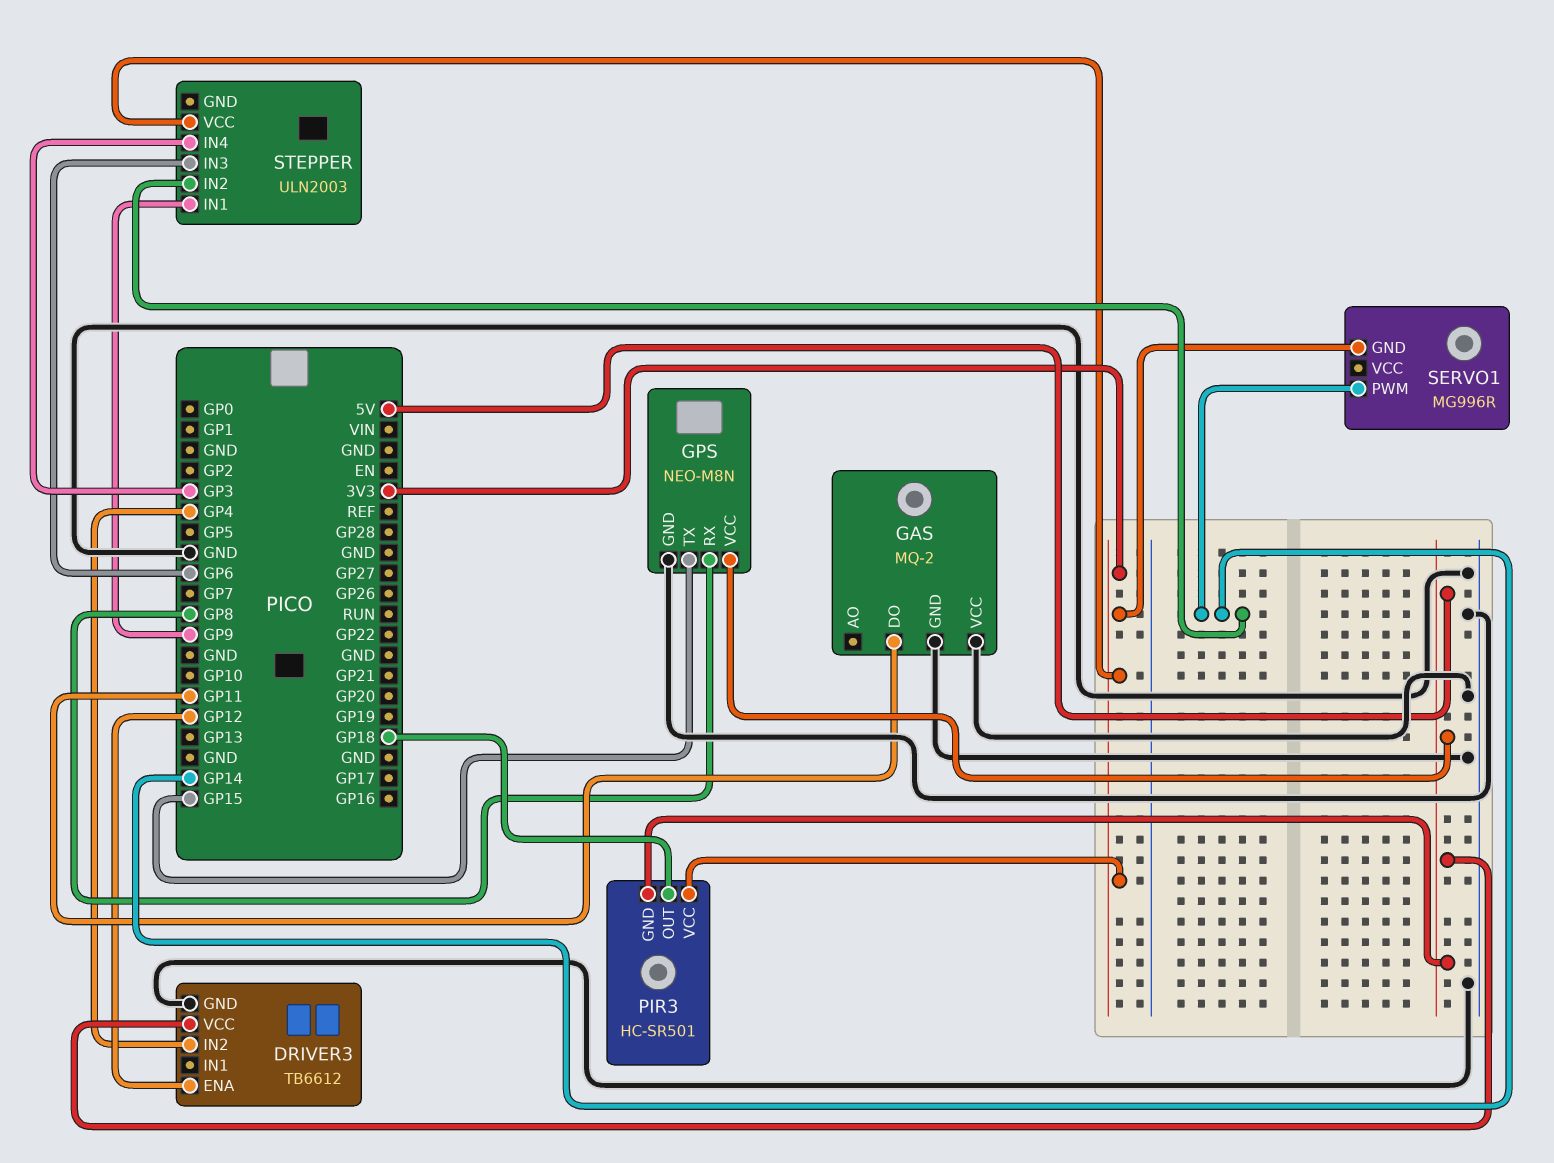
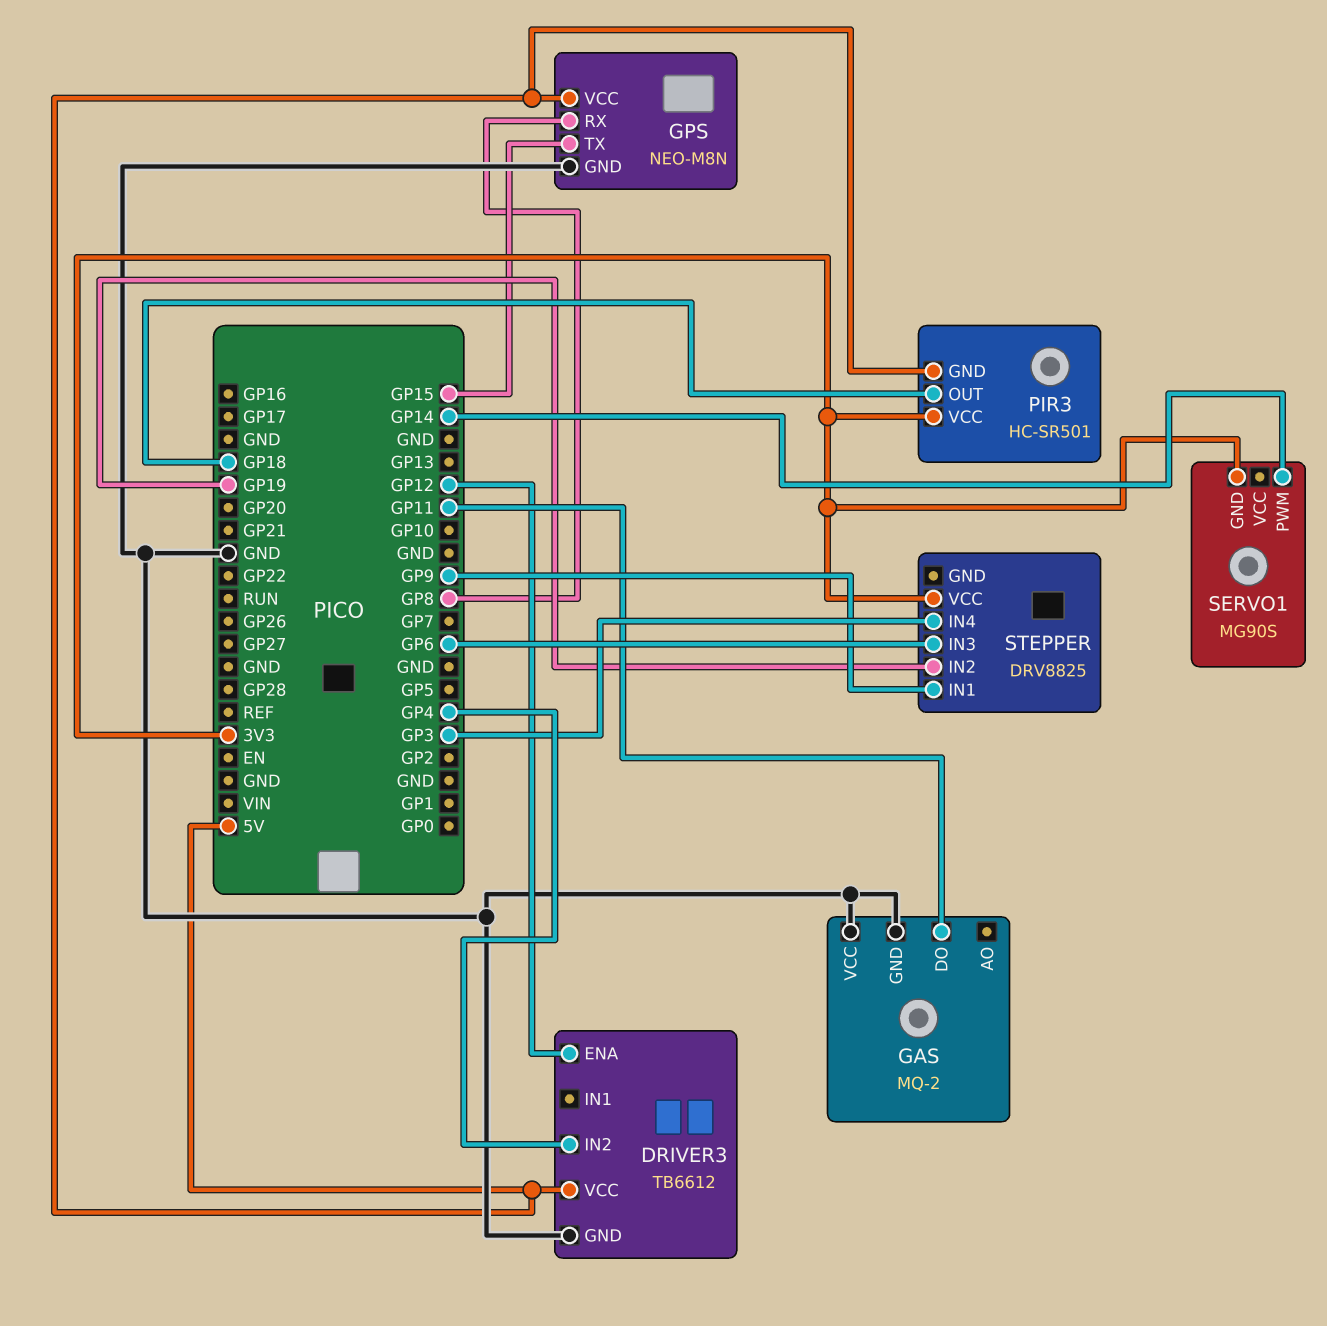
SERVO1: MG996R -> MG90S
STEPPER: ULN2003 -> DRV8825
STEPPER pin IN2: GP14 -> GP19

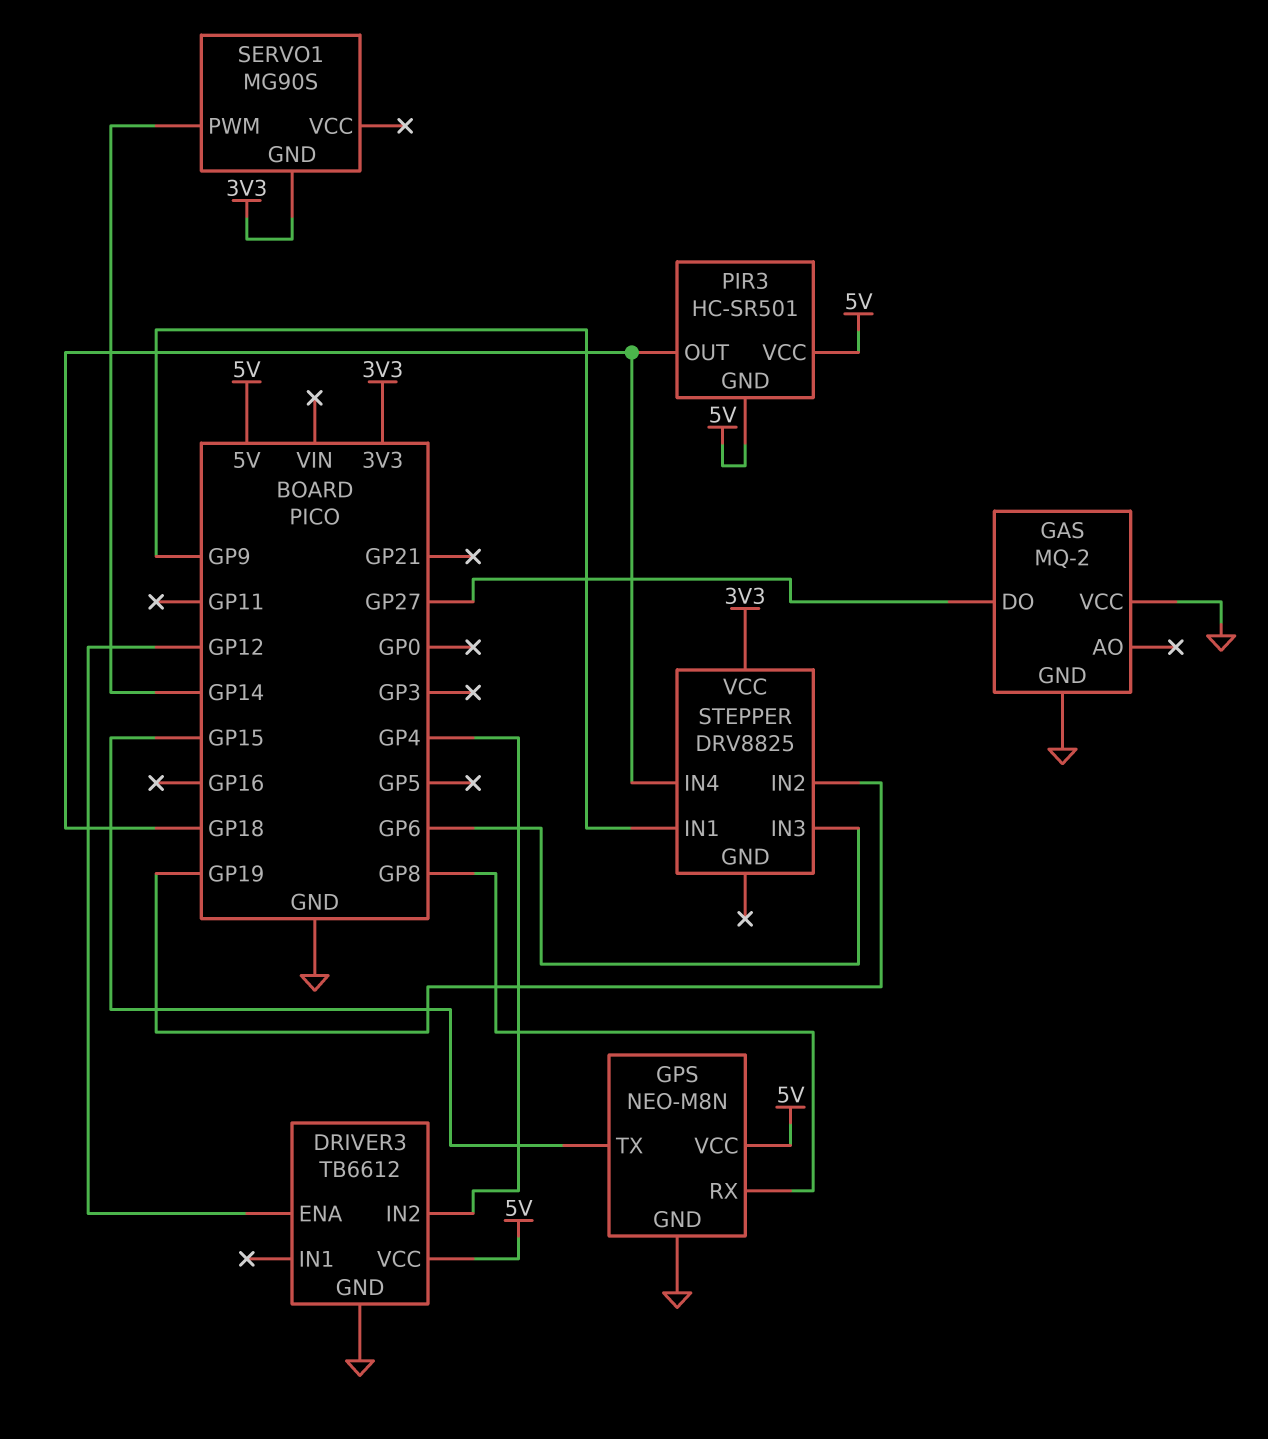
GAS pin DO: GP11 -> GP27
PIR3 pin VCC: 3V3 -> 5V
STEPPER pin IN4: GP3 -> GP18

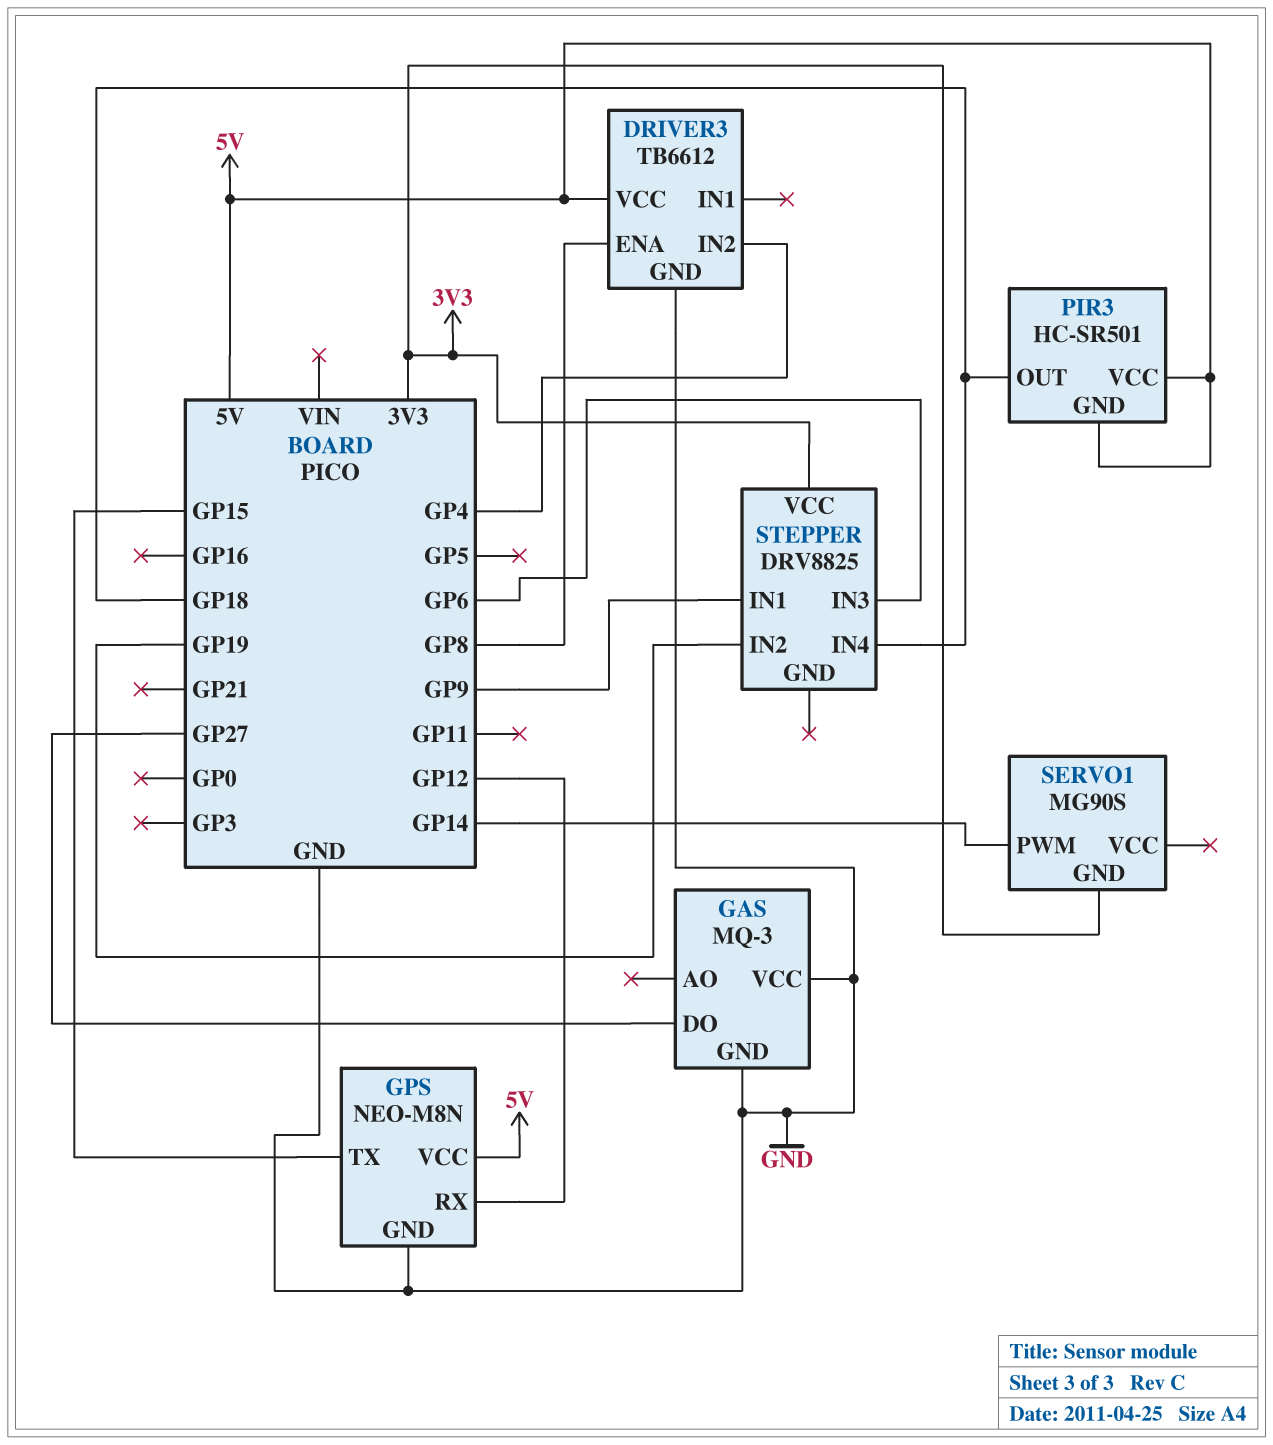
DRIVER3 pin ENA: GP12 -> GP8
GAS: MQ-2 -> MQ-3
GPS pin RX: GP8 -> GP12

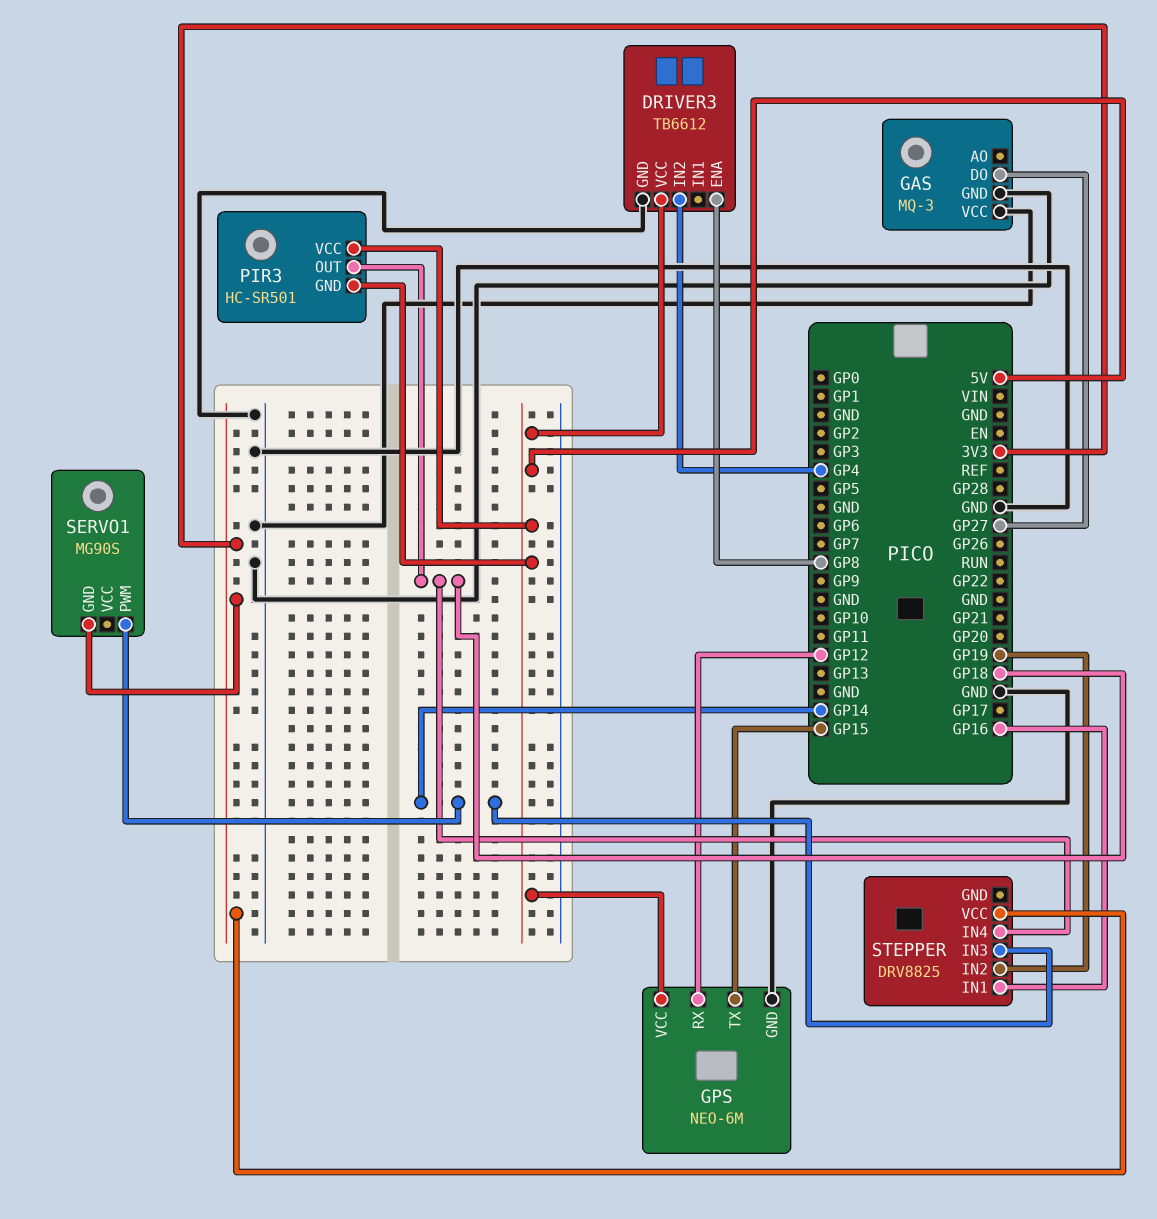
GPS: NEO-M8N -> NEO-6M
STEPPER pin IN1: GP9 -> GP16
STEPPER pin IN3: GP6 -> GP14

